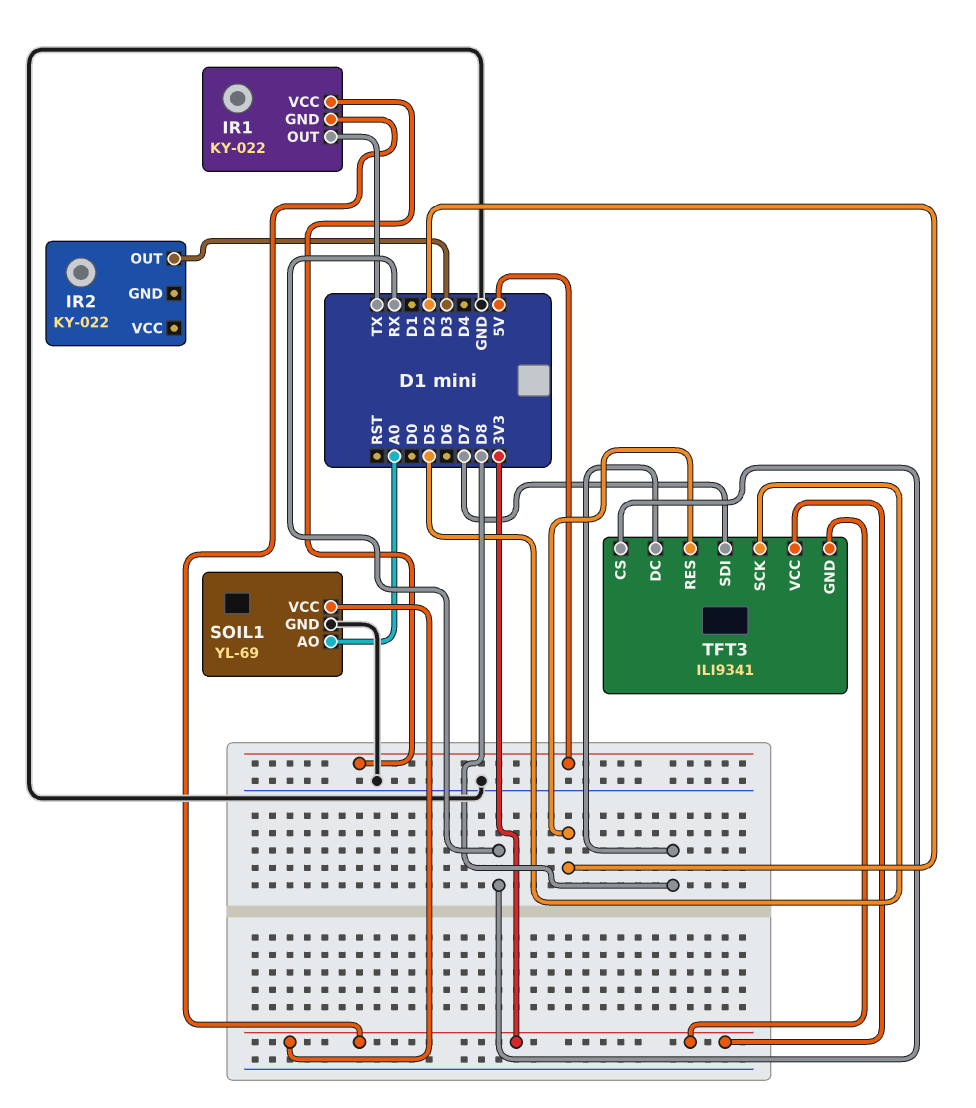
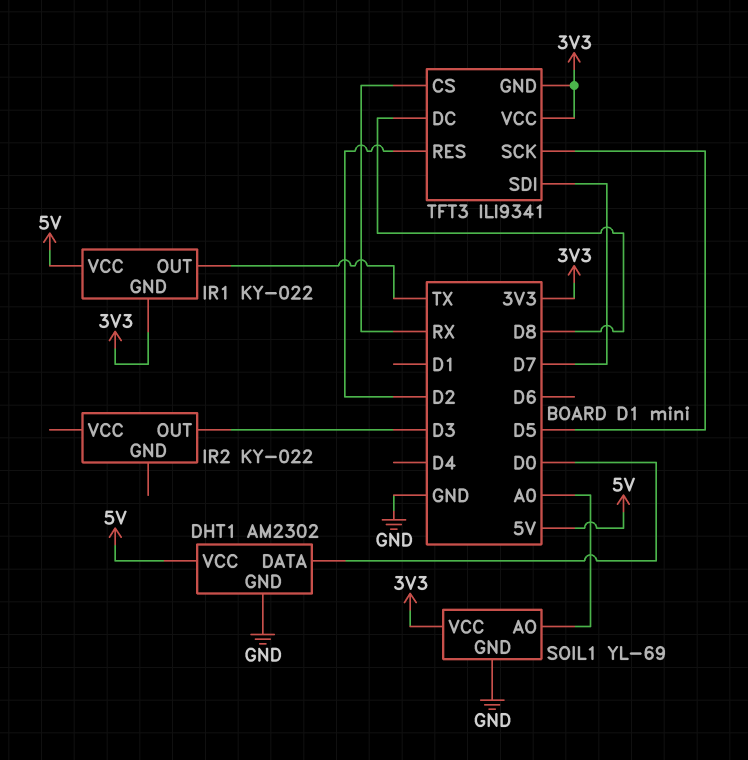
DHT1: none -> AM2302
DHT1 pin DATA: none -> D0
DHT1 pin GND: none -> GND
DHT1 pin VCC: none -> 5V

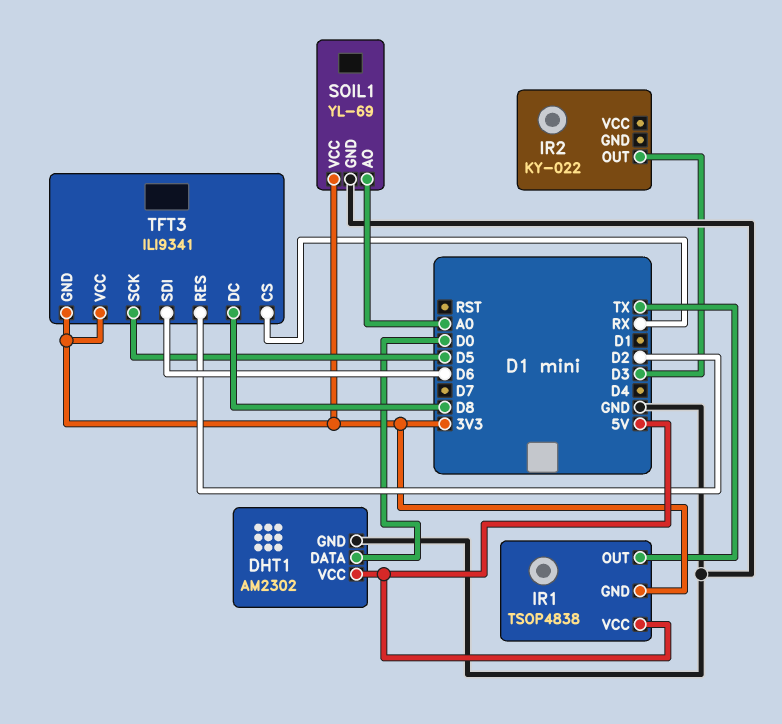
IR1: KY-022 -> TSOP4838
TFT3 pin SDI: D7 -> D6

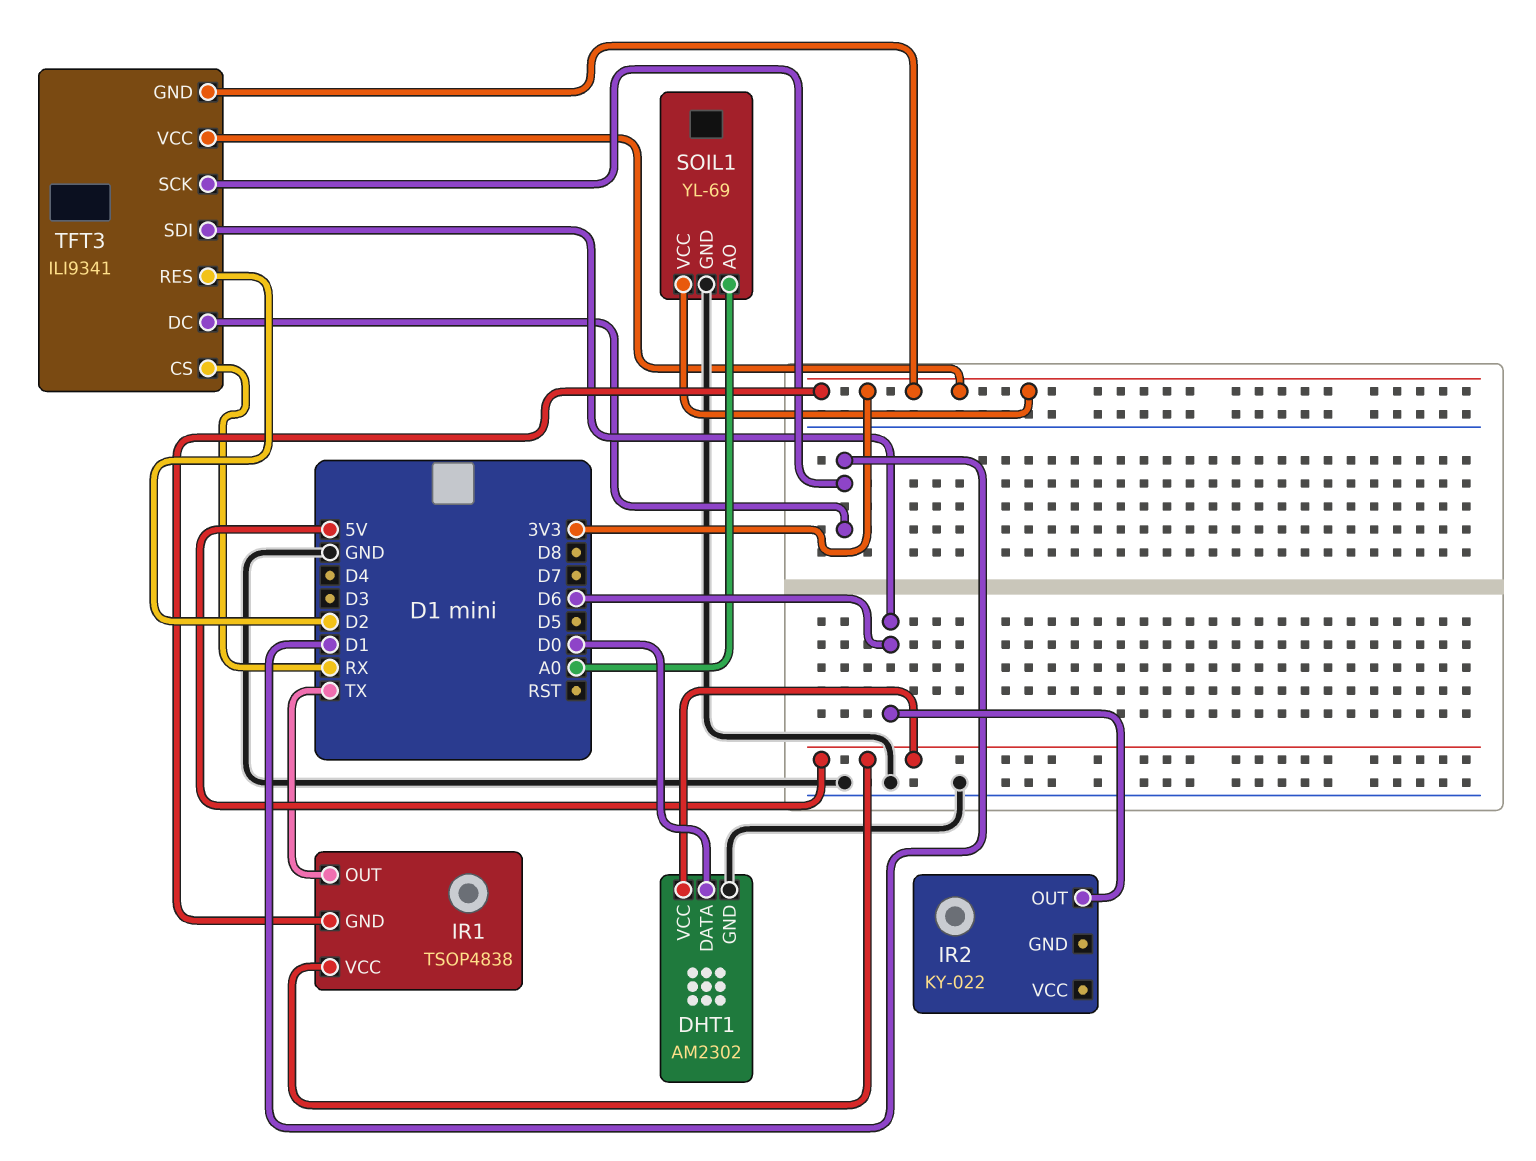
IR2 pin OUT: D3 -> D6
TFT3 pin DC: D8 -> D1
TFT3 pin SCK: D5 -> D1

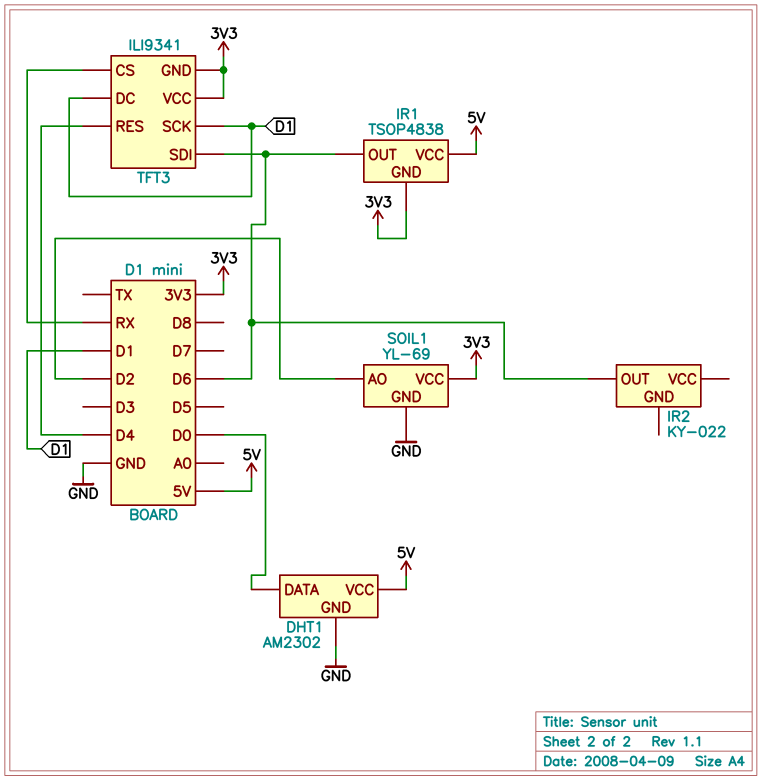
IR1 pin OUT: TX -> D6
SOIL1 pin AO: A0 -> D2
TFT3 pin RES: D2 -> D4

